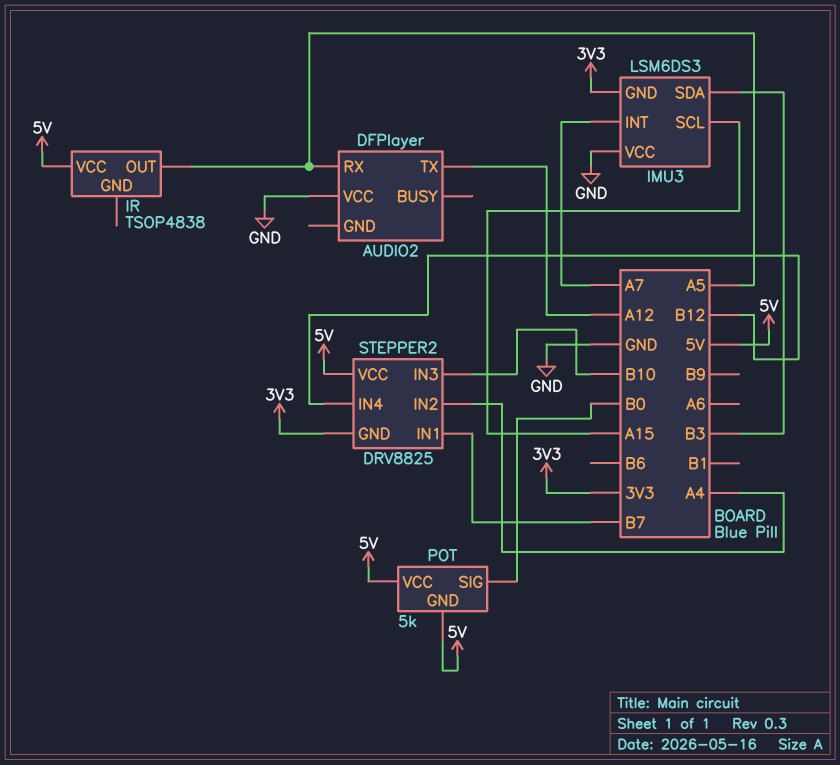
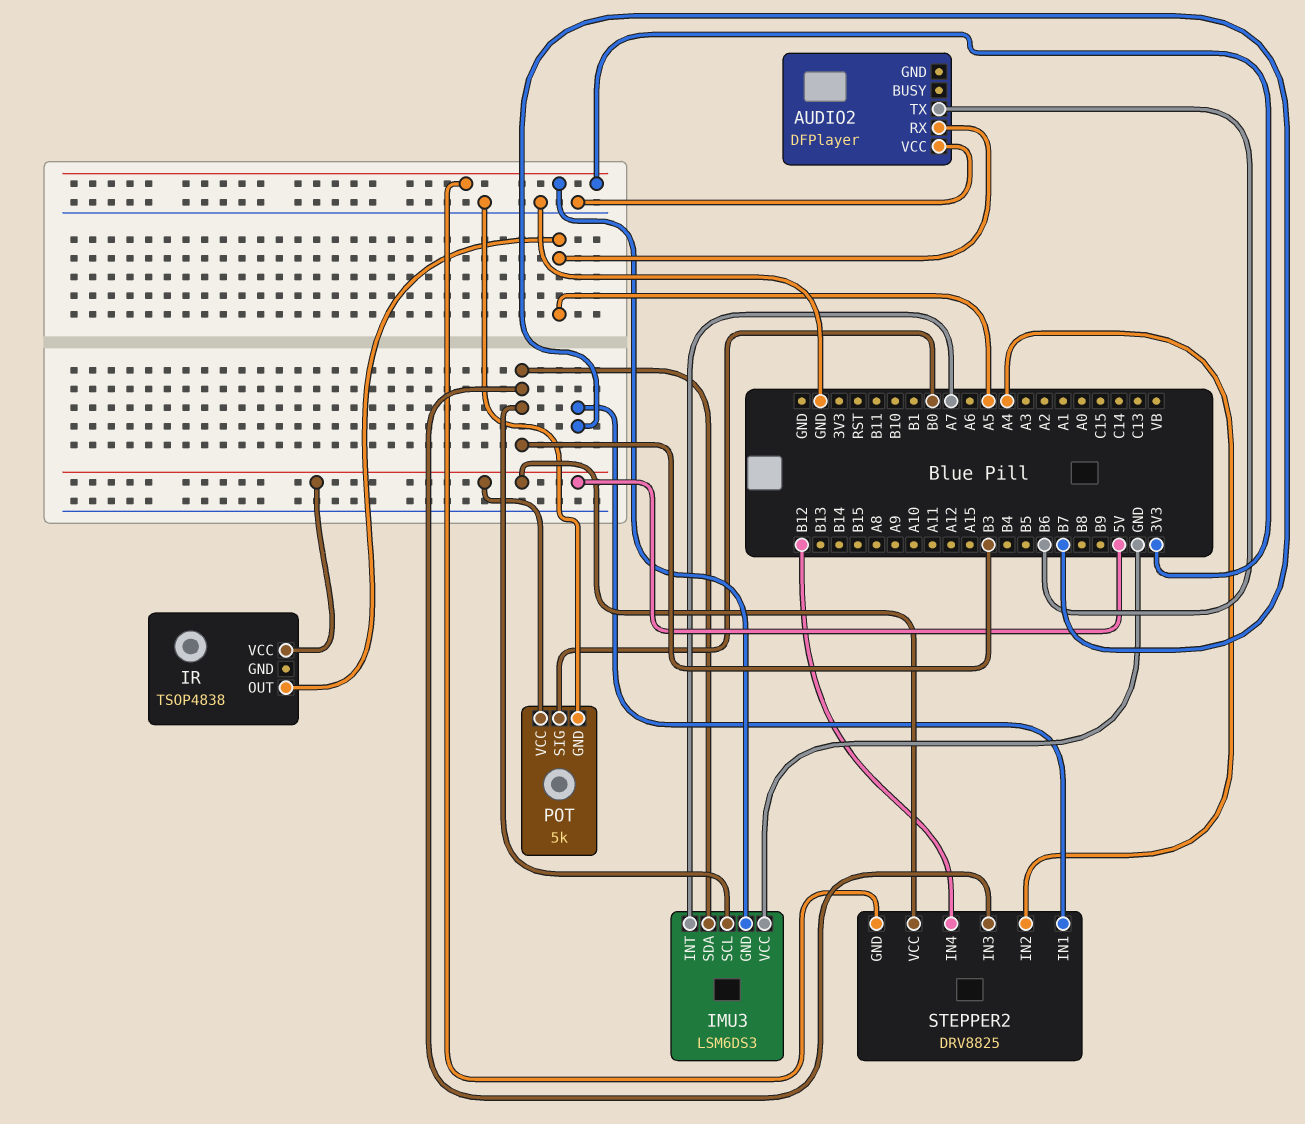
AUDIO2 pin TX: A12 -> B6
IMU3 pin SCL: A15 -> B3
POT pin GND: 5V -> GND
STEPPER2 pin IN3: B10 -> B3

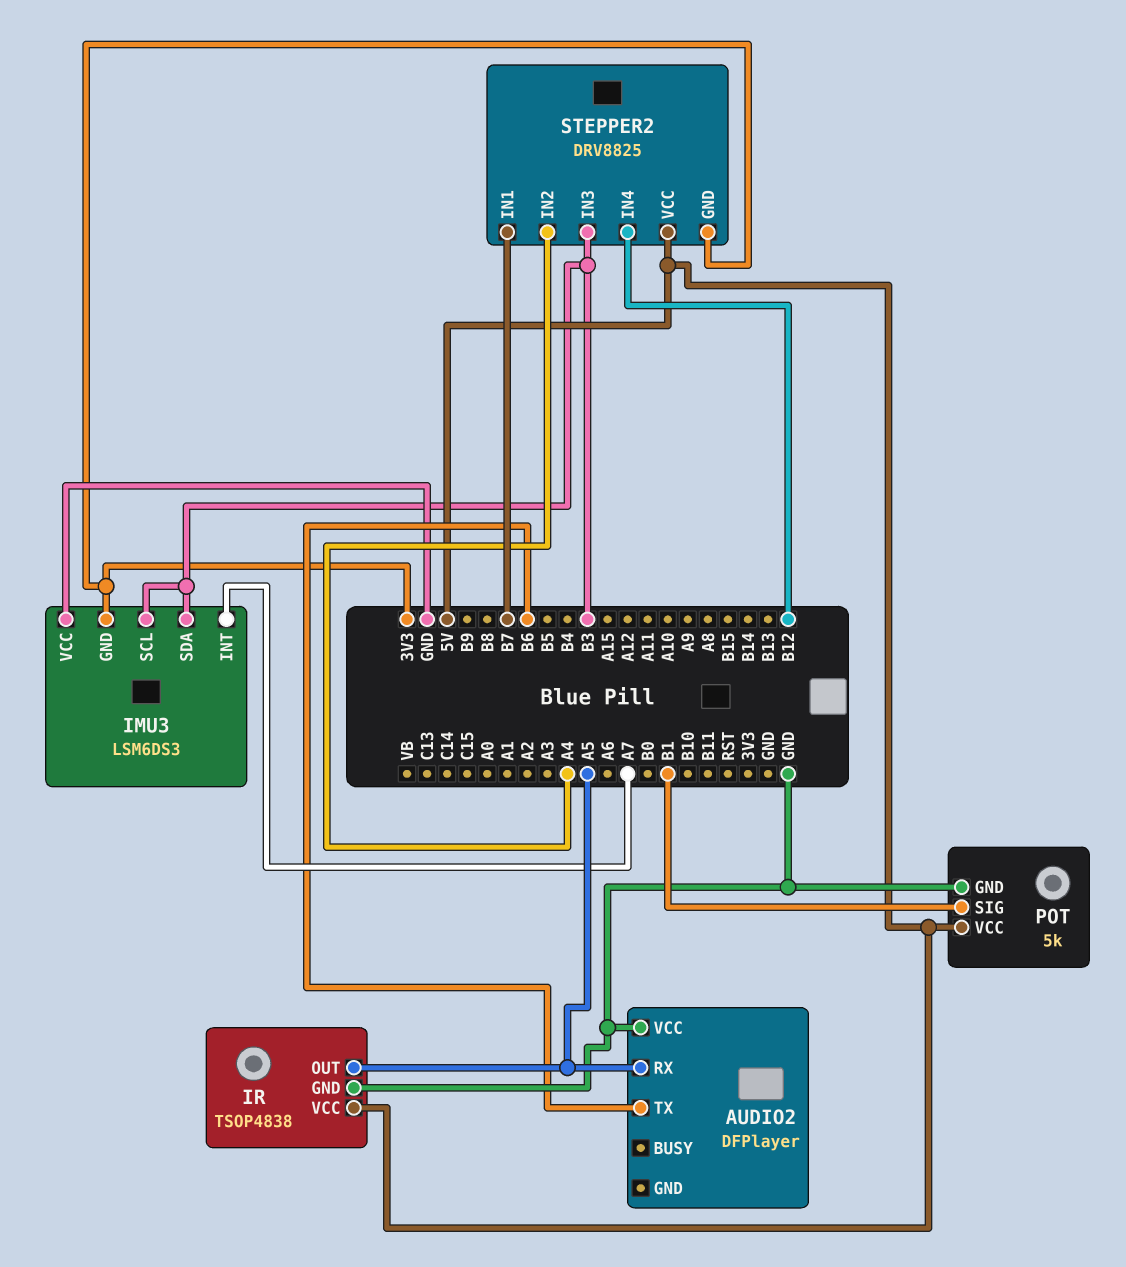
IR pin GND: none -> GND
POT pin SIG: B0 -> B1

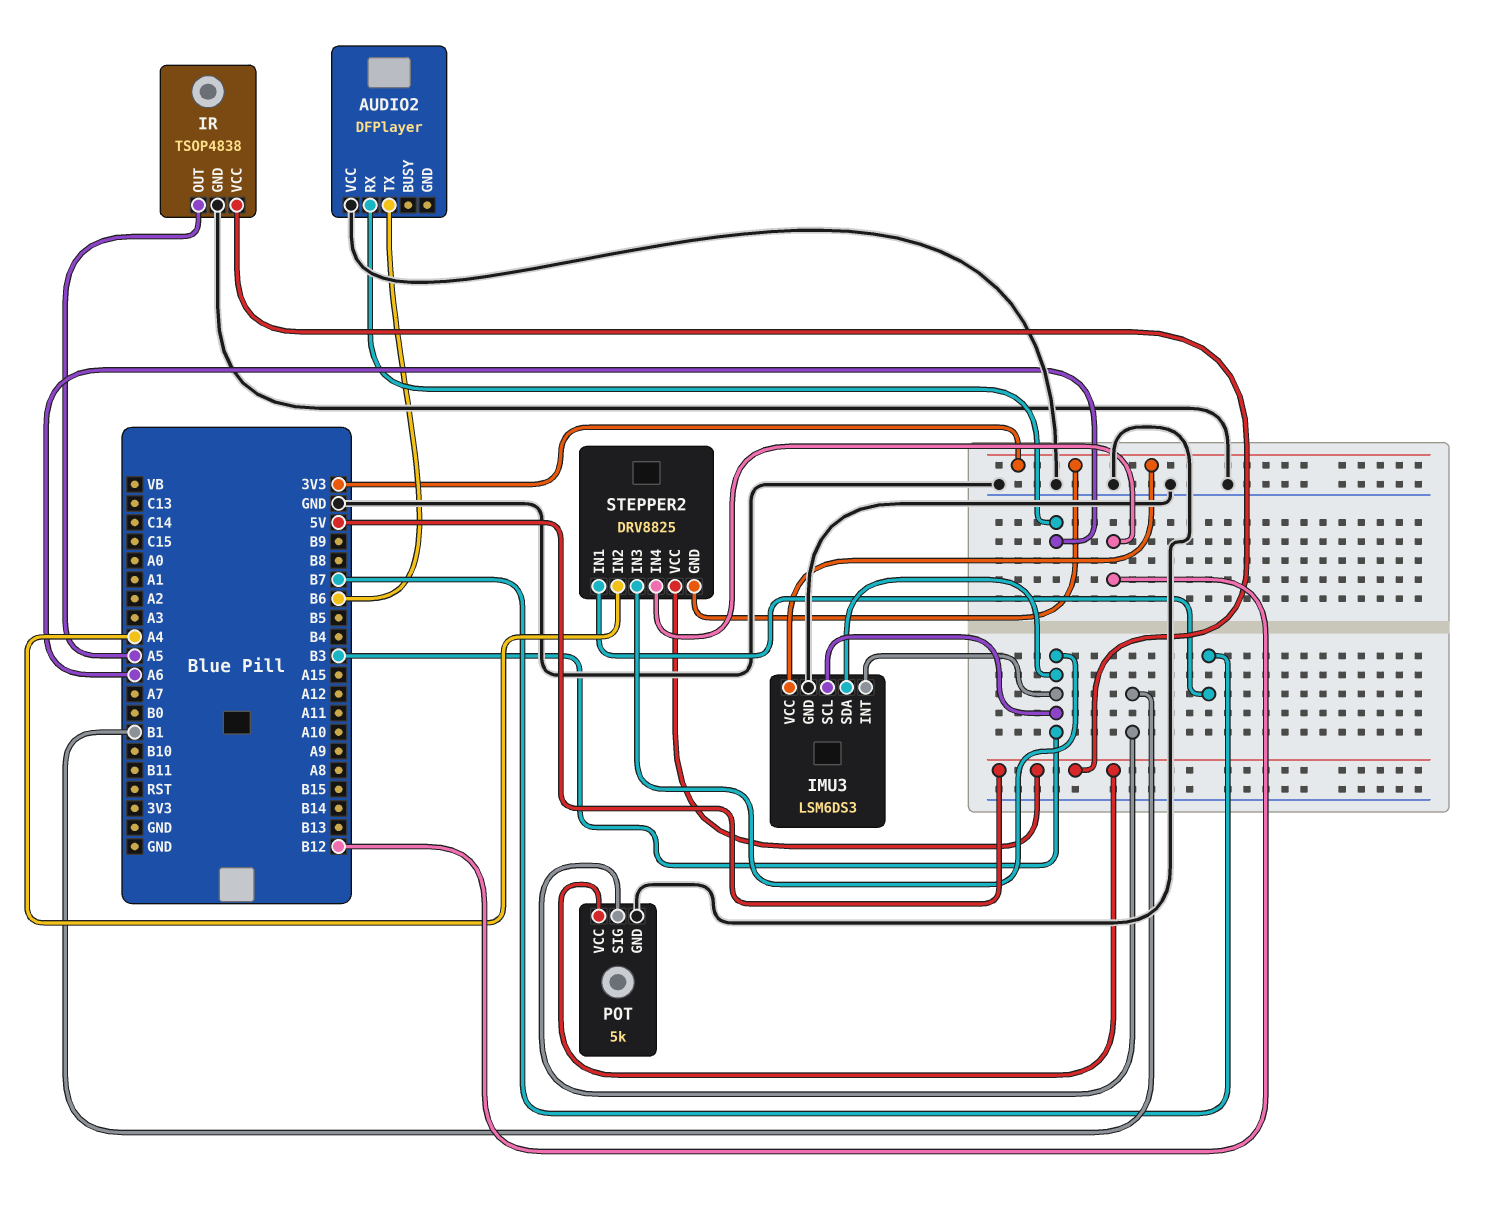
AUDIO2 pin RX: A5 -> A6
IMU3 pin GND: 3V3 -> GND
IMU3 pin INT: A7 -> B3
IMU3 pin VCC: GND -> 3V3

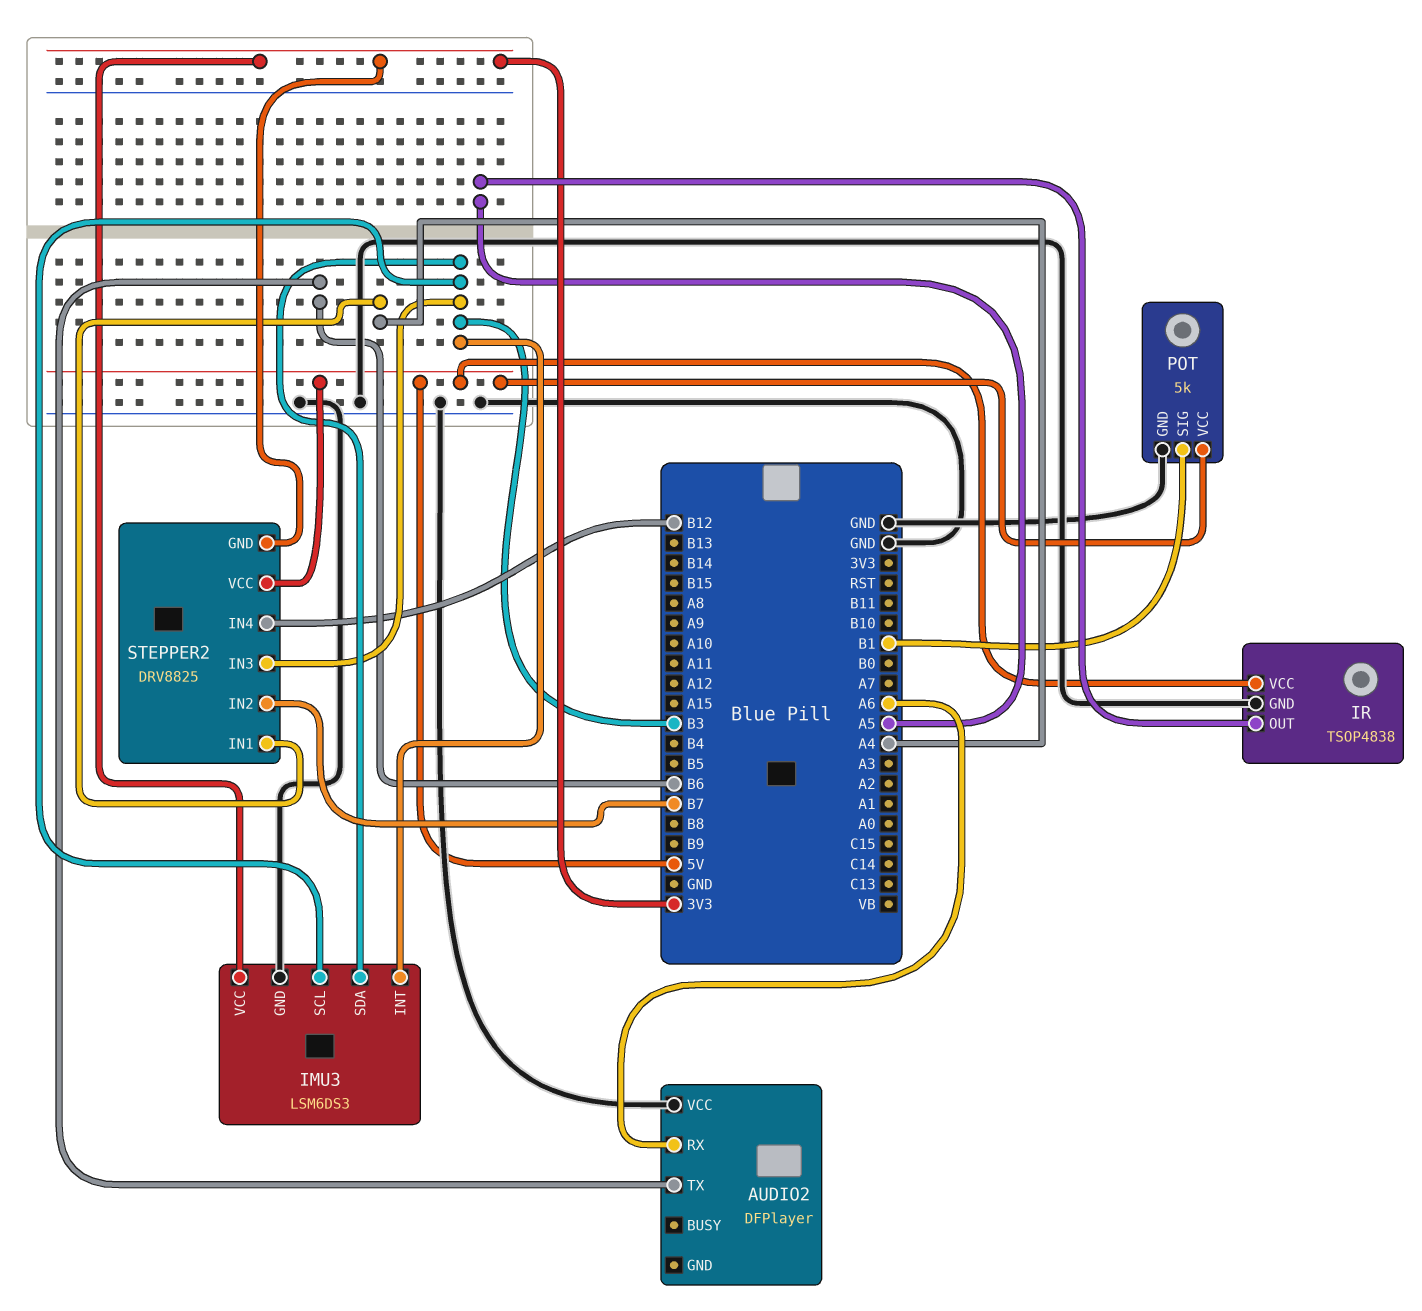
STEPPER2 pin IN1: B7 -> A4
STEPPER2 pin IN2: A4 -> B7

